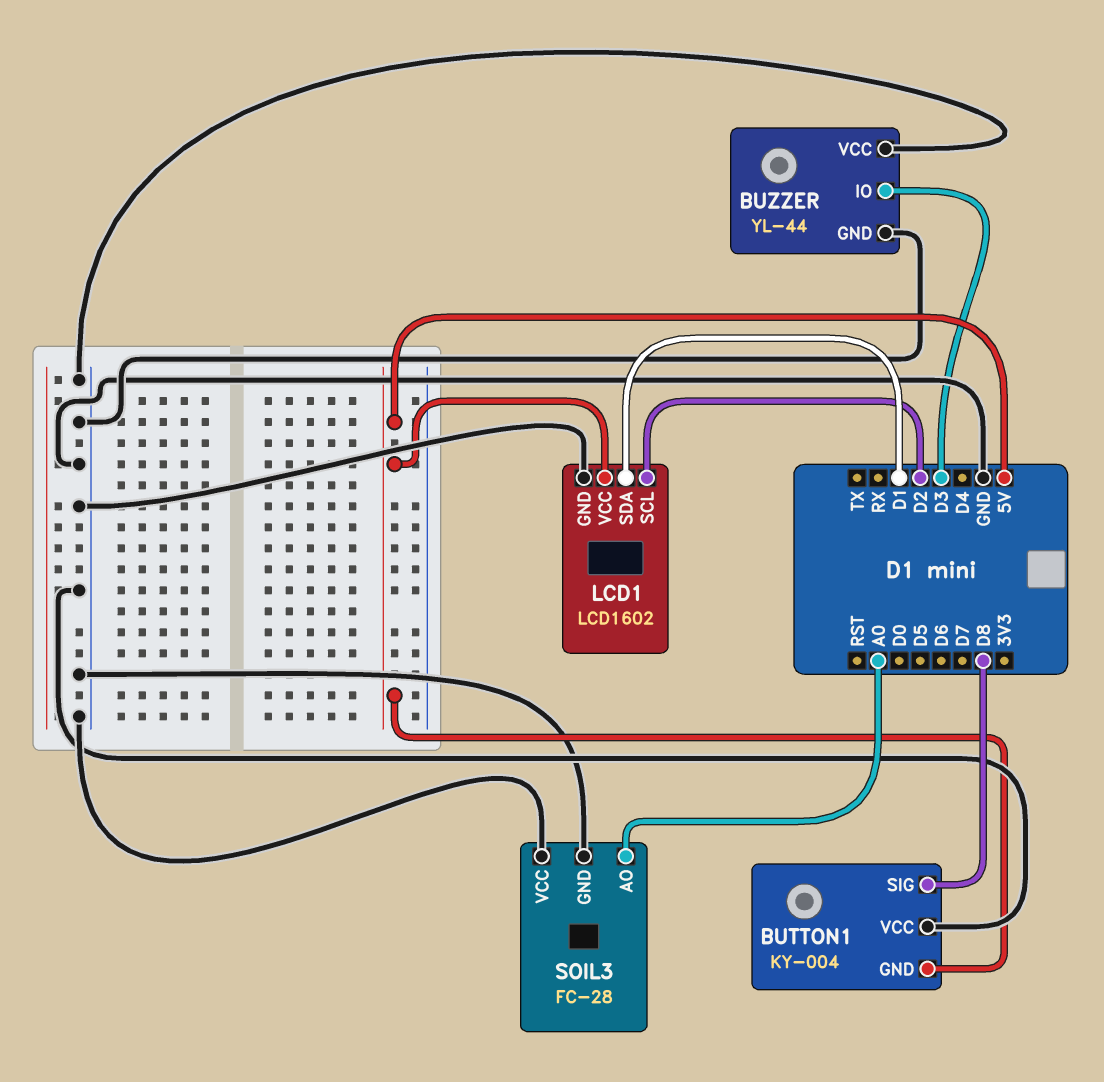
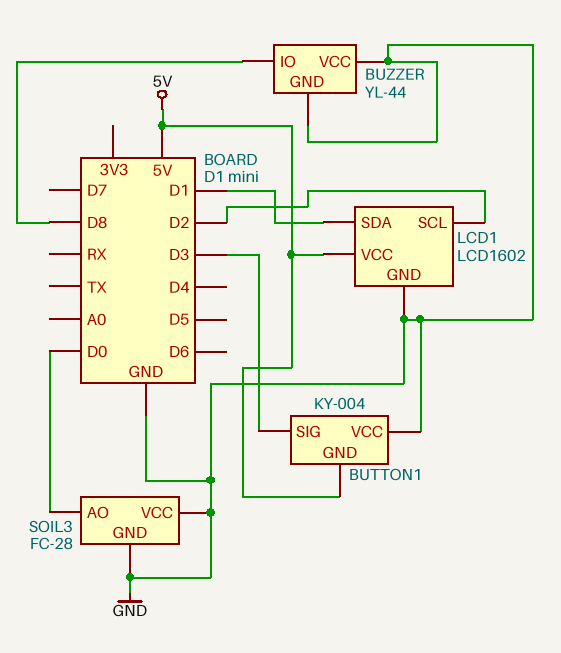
BUTTON1 pin SIG: D8 -> D3
BUZZER pin IO: D3 -> D8
SOIL3 pin AO: A0 -> D0

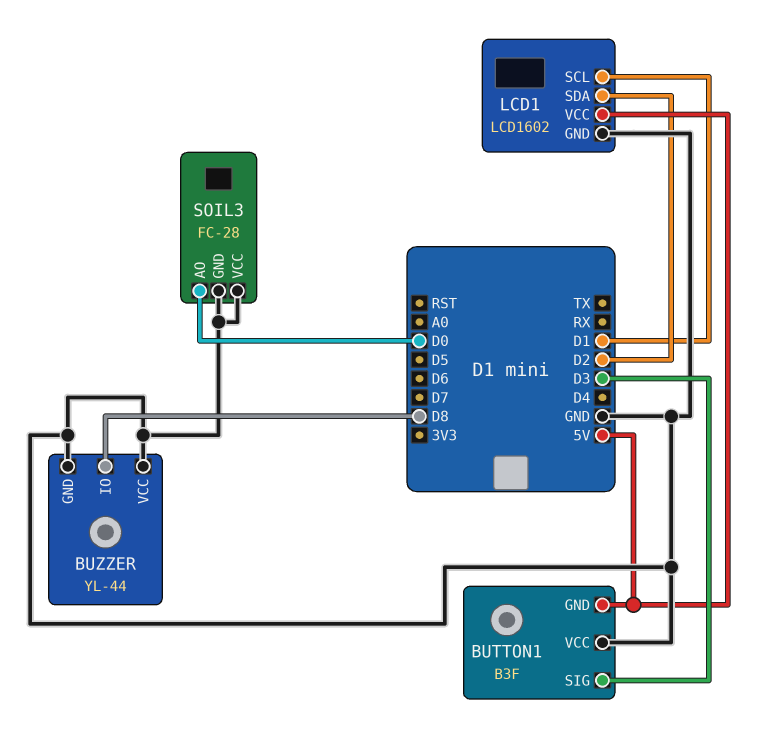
BUTTON1: KY-004 -> B3F
LCD1 pin SCL: D2 -> D1
LCD1 pin SDA: D1 -> D2

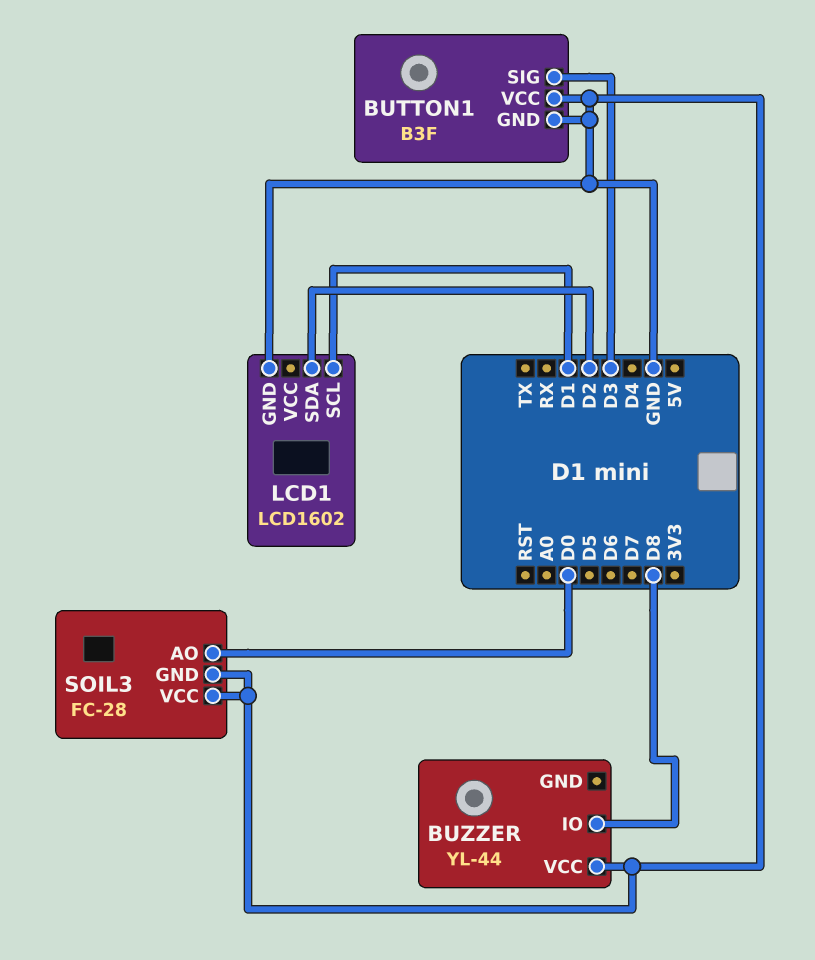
BUTTON1 pin GND: 5V -> GND
BUZZER pin GND: GND -> none
LCD1 pin VCC: 5V -> none

